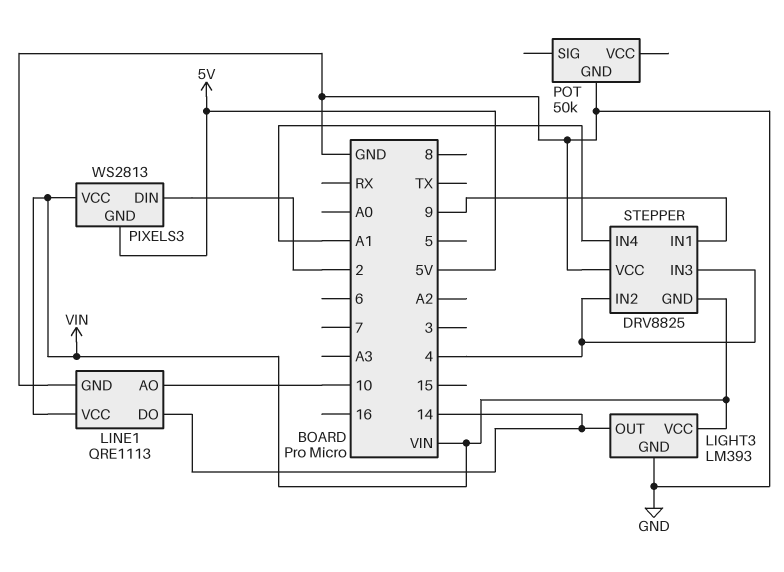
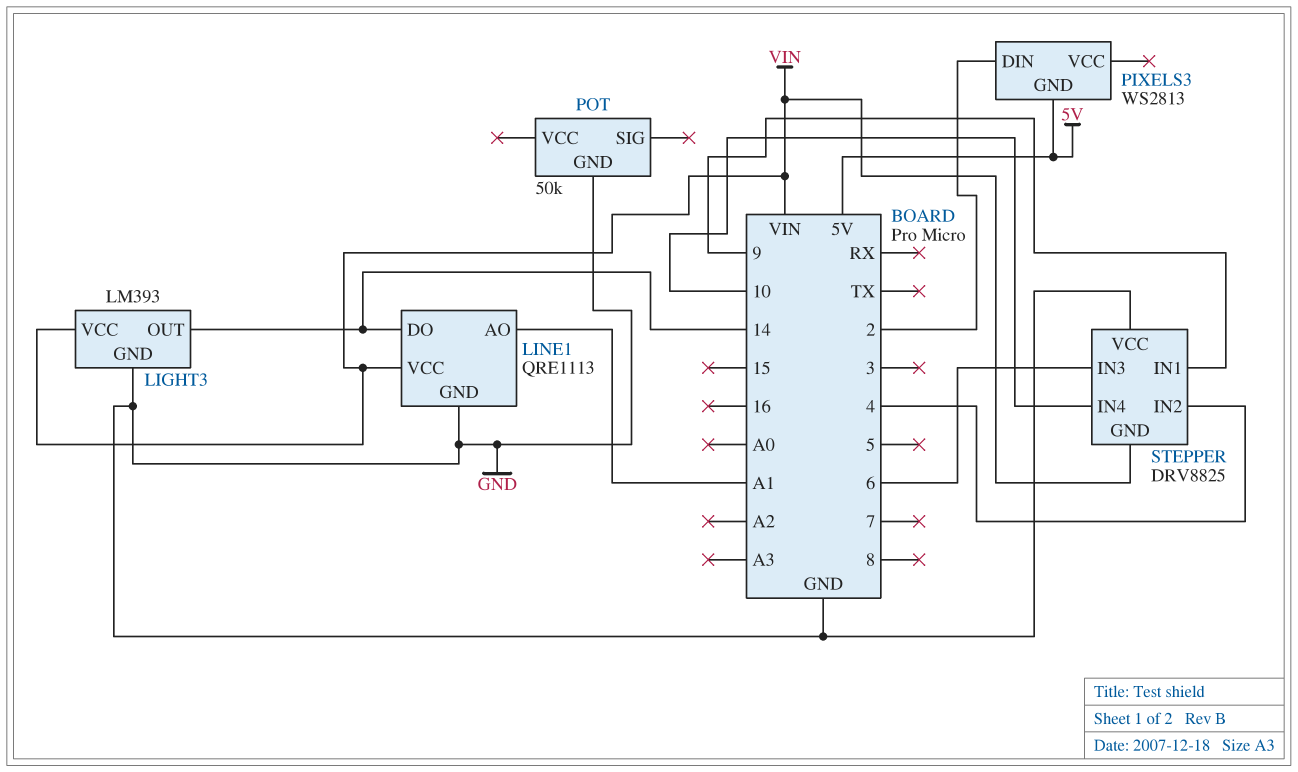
LINE1 pin AO: 10 -> A1
PIXELS3 pin VCC: VIN -> none
STEPPER pin IN3: 4 -> 6
STEPPER pin IN4: A1 -> 10

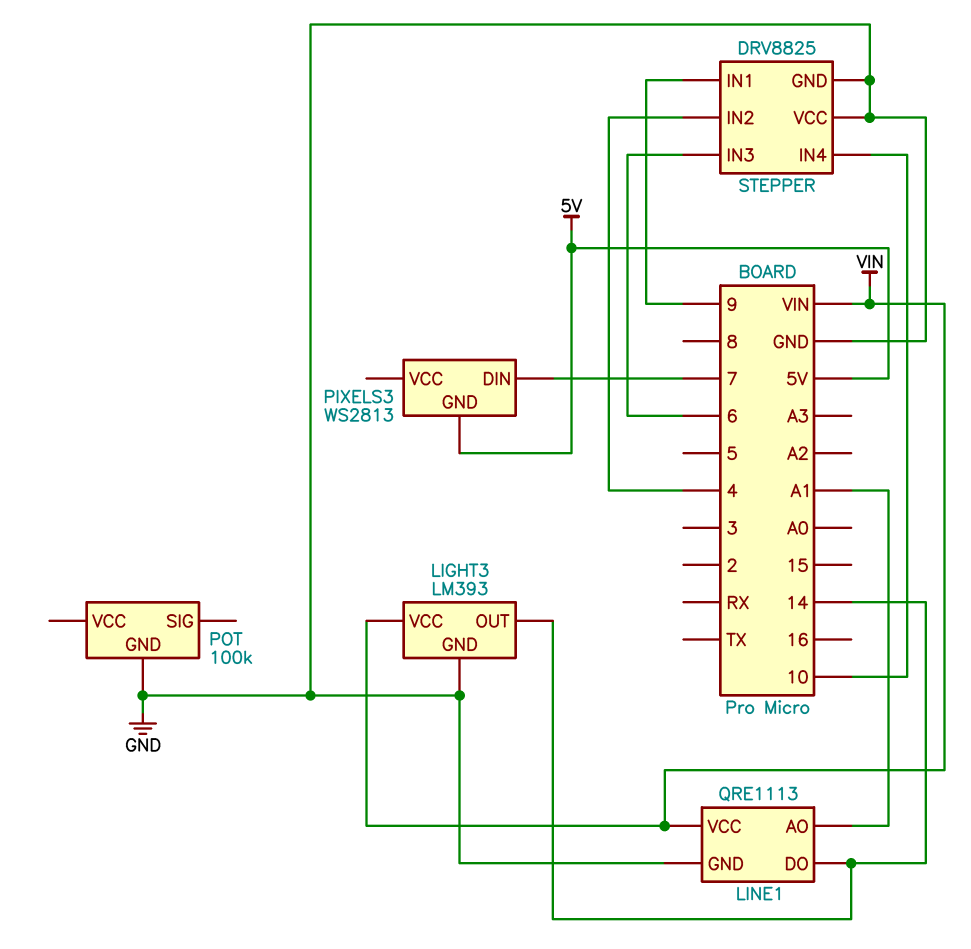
PIXELS3 pin DIN: 2 -> 7
POT: 50k -> 100k
STEPPER pin GND: VIN -> GND

